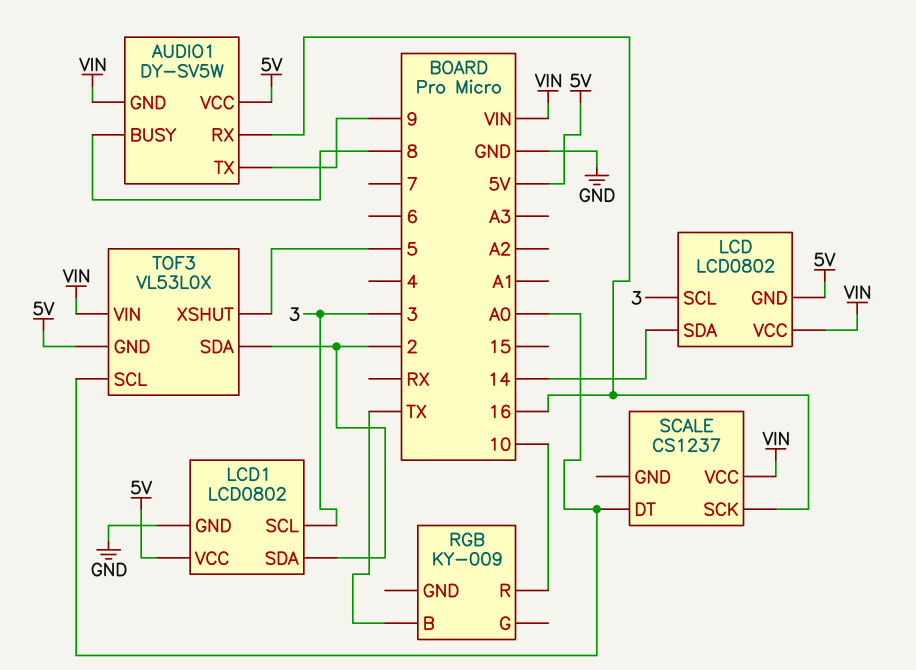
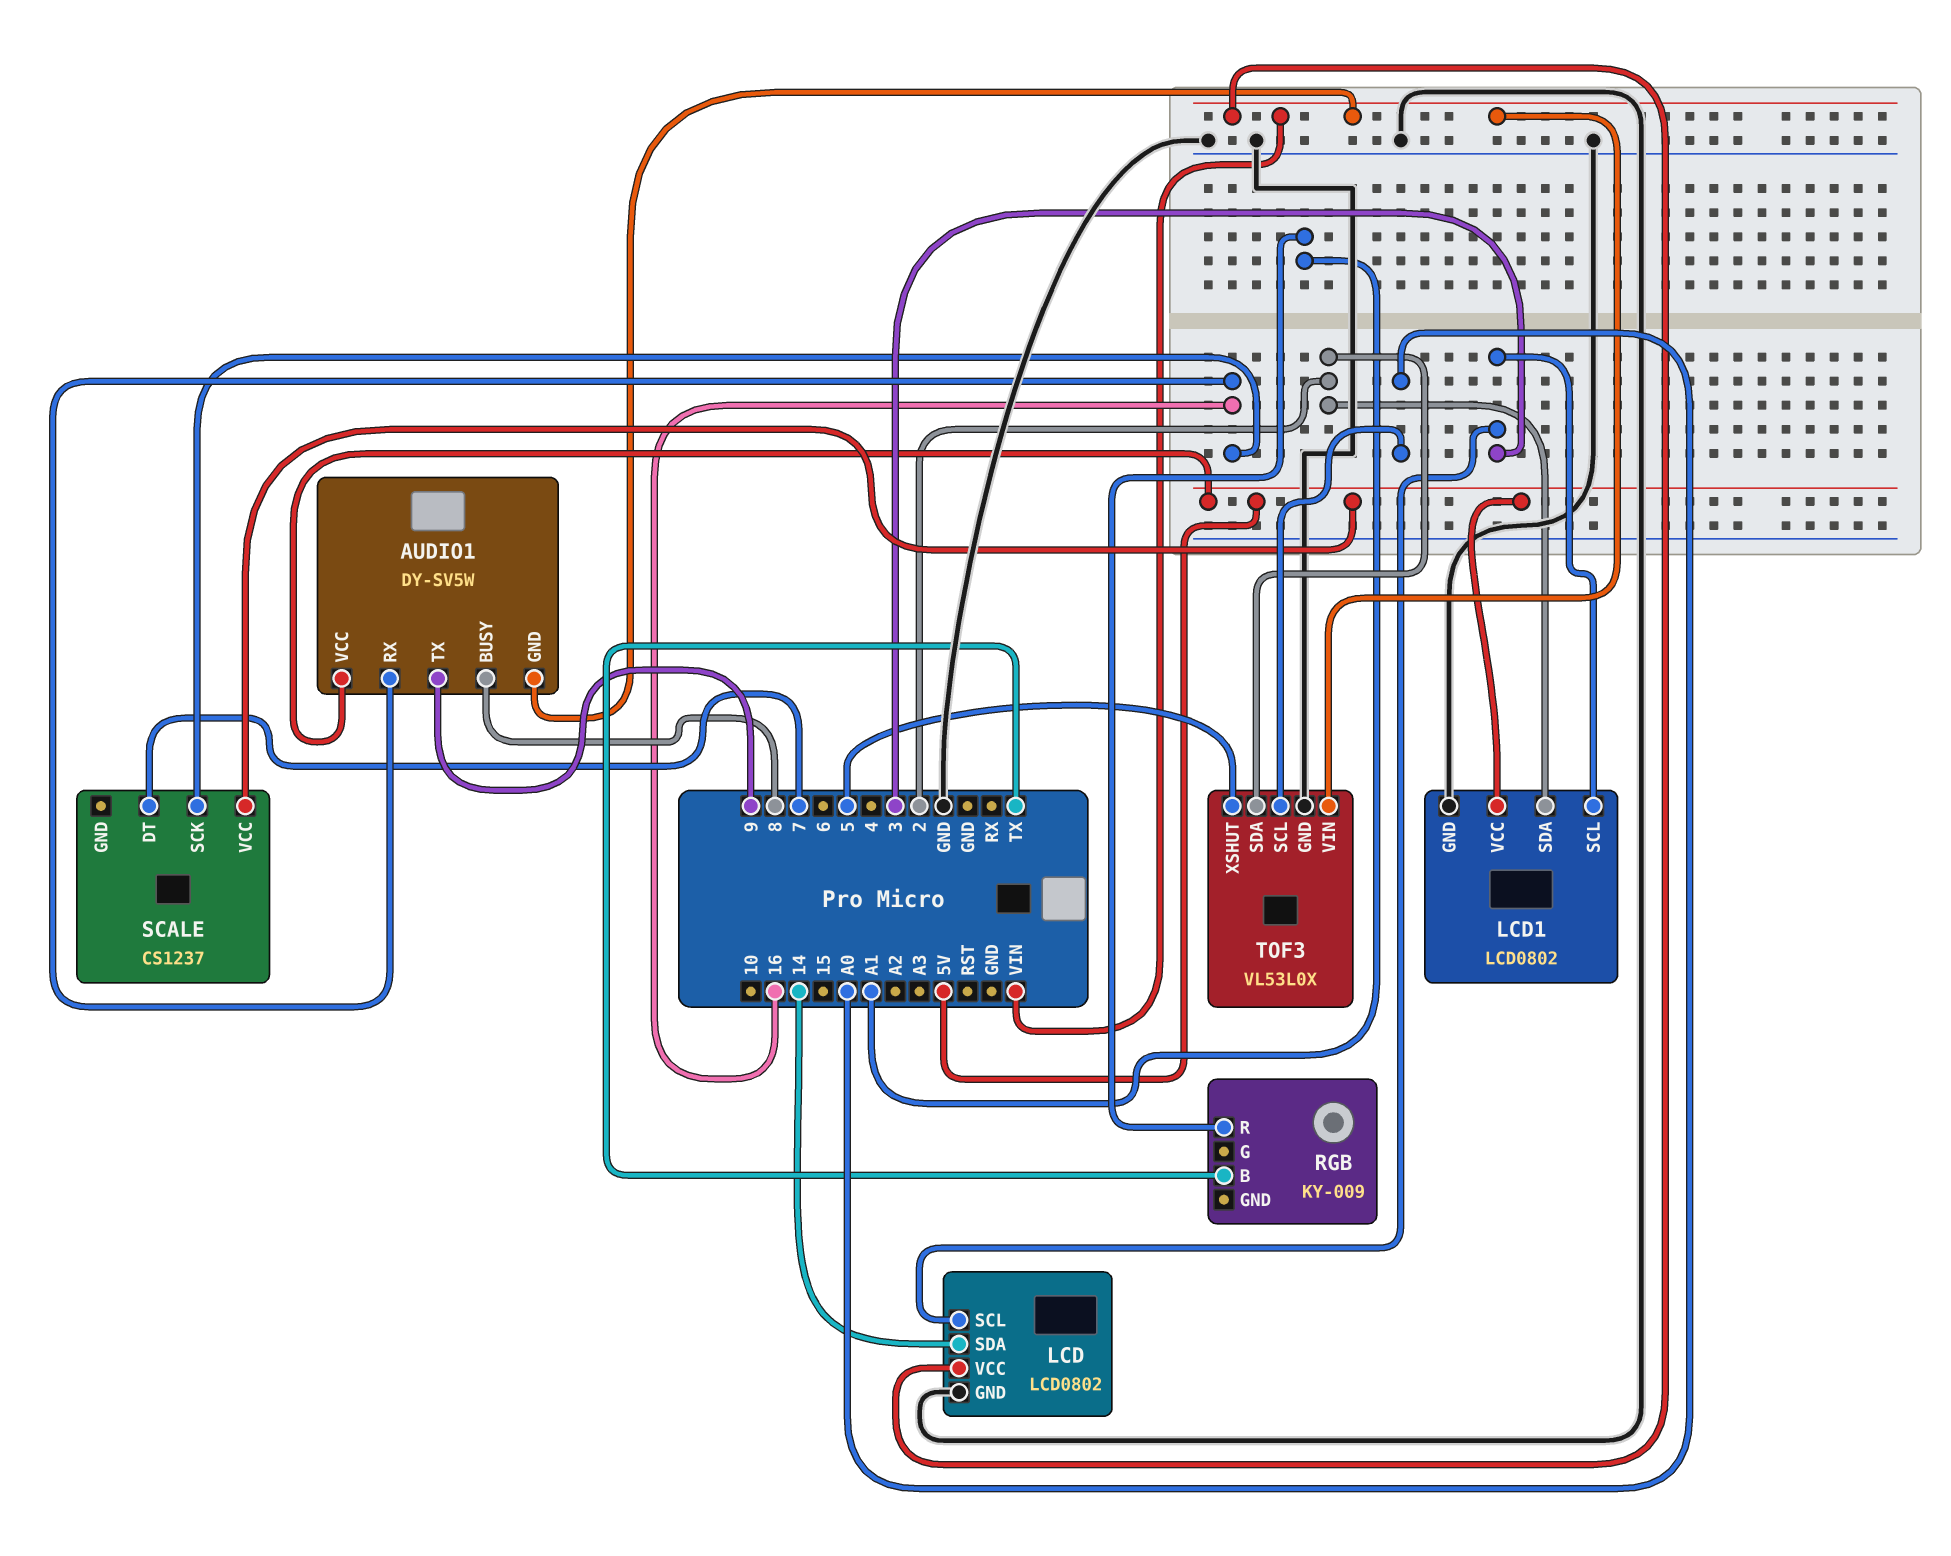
LCD pin GND: 5V -> GND
RGB pin R: 10 -> A1
SCALE pin DT: A0 -> 7
SCALE pin VCC: VIN -> 5V
TOF3 pin GND: 5V -> GND

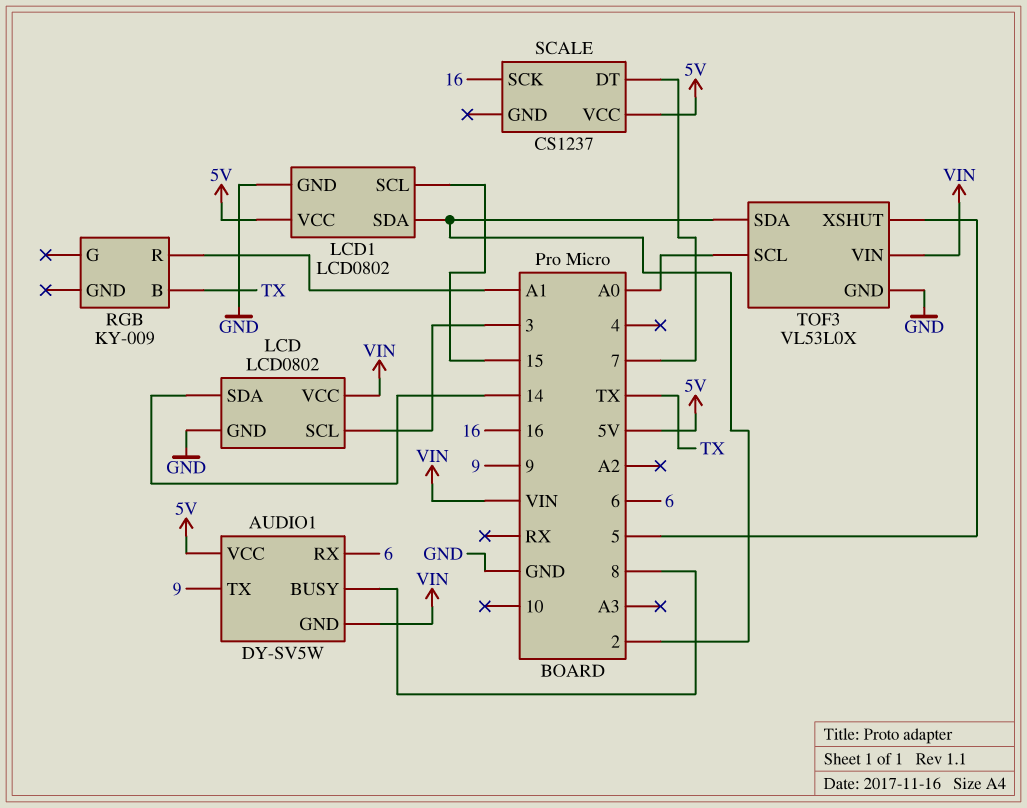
AUDIO1 pin RX: 16 -> 6
LCD1 pin SCL: 3 -> 15

